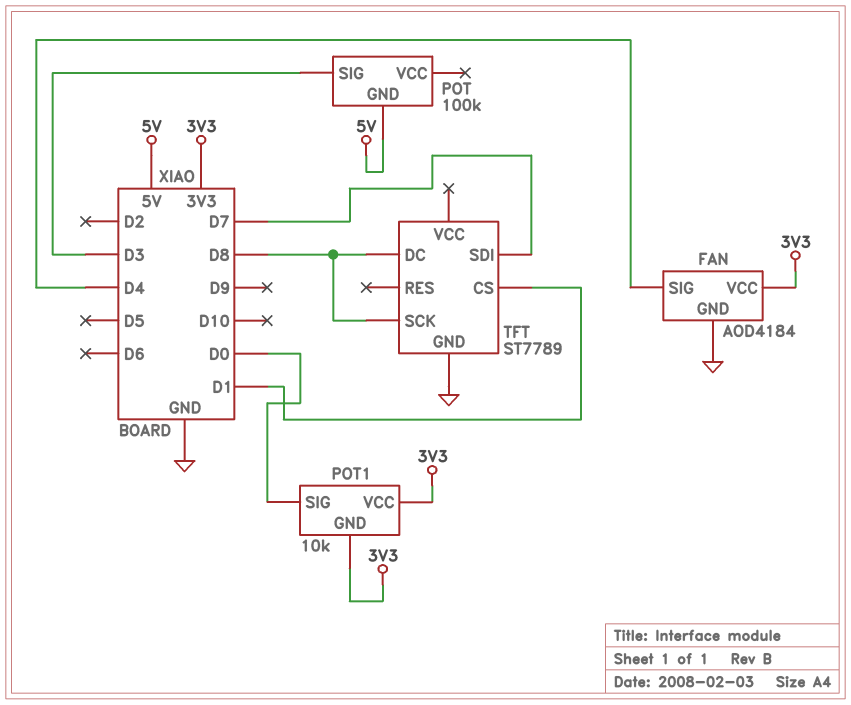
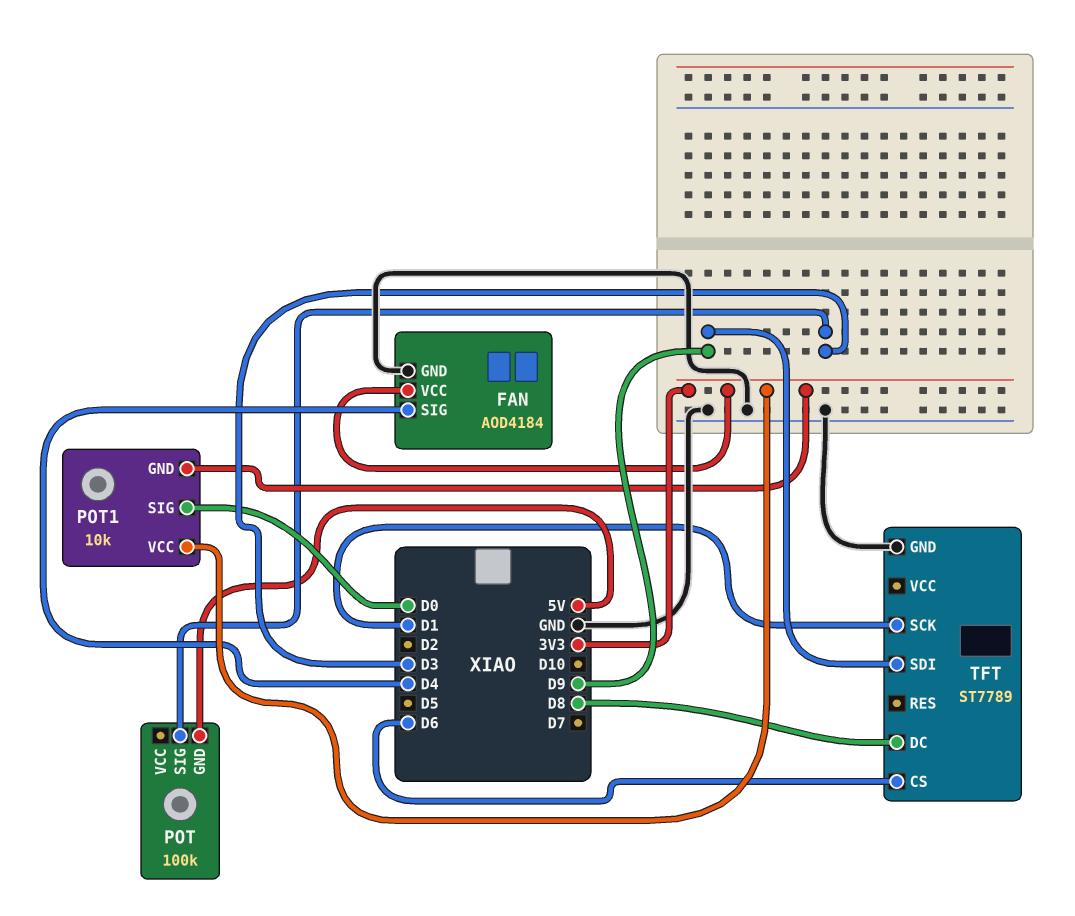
TFT pin CS: D1 -> D6
TFT pin SCK: D8 -> D1
TFT pin SDI: D7 -> D9

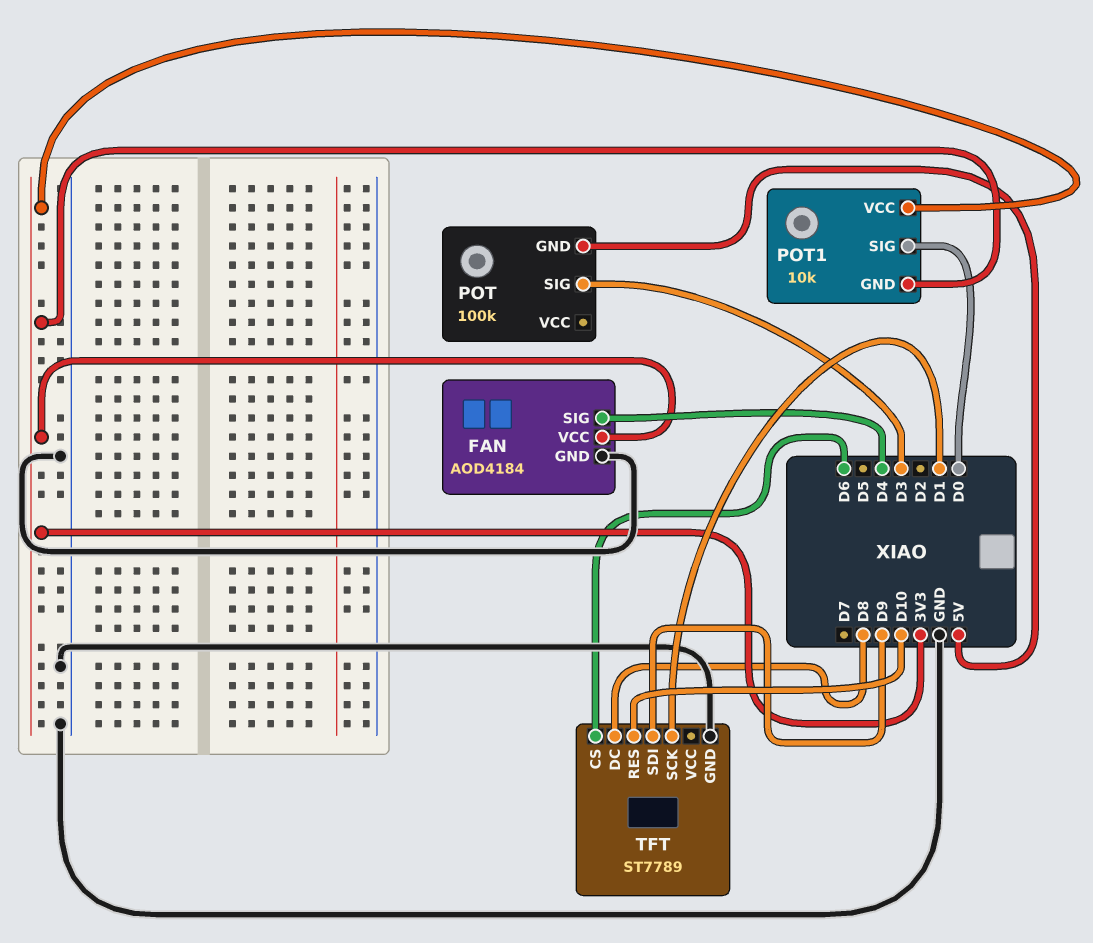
TFT pin RES: none -> D10

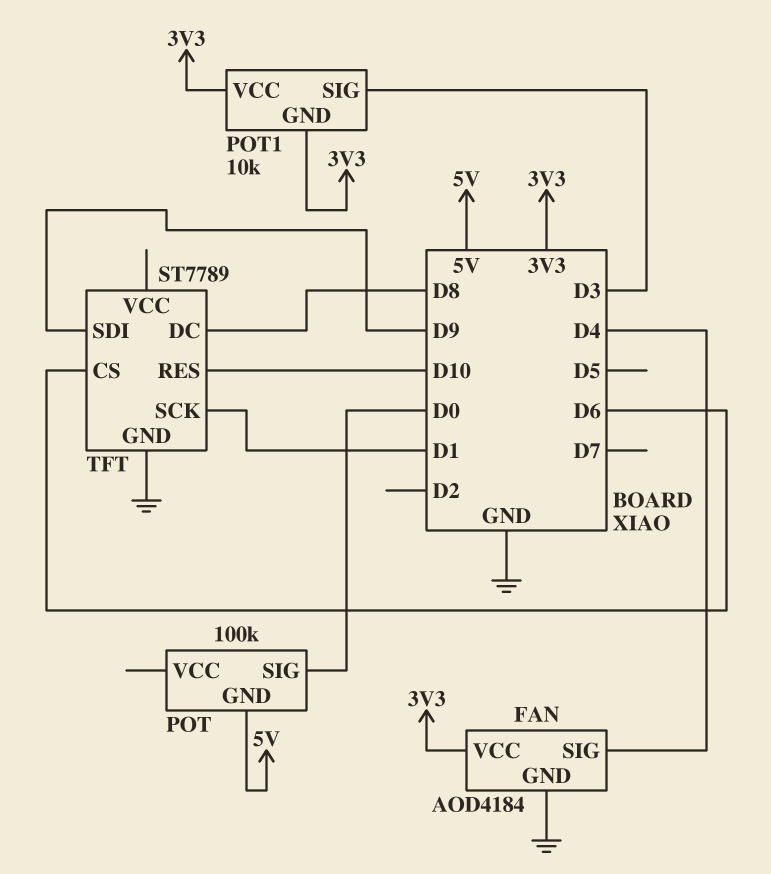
POT pin SIG: D3 -> D0
POT1 pin SIG: D0 -> D3

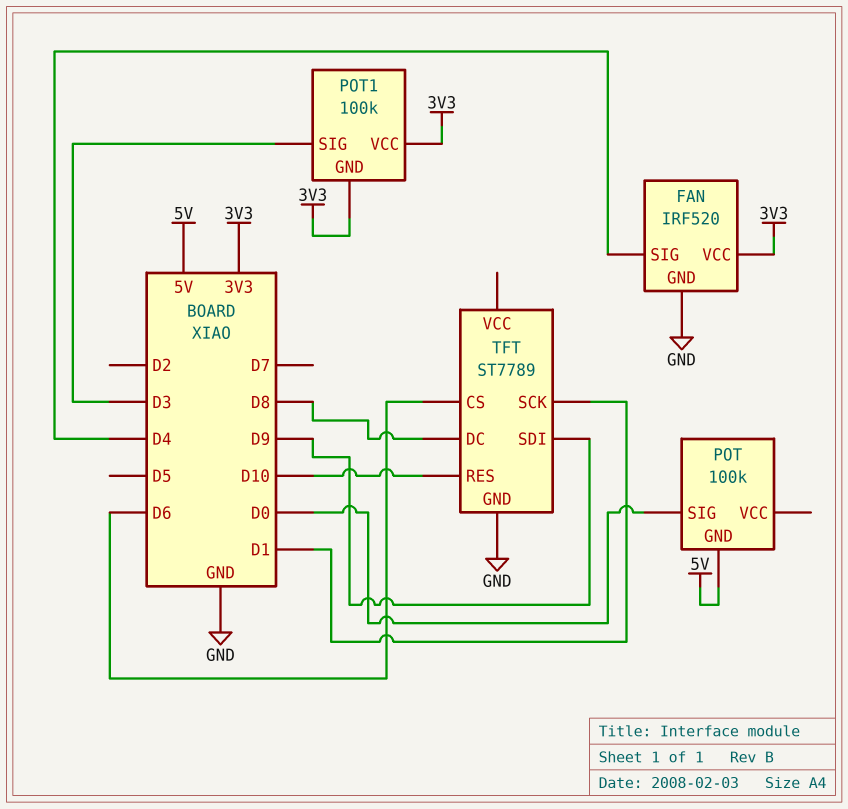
FAN: AOD4184 -> IRF520
POT1: 10k -> 100k

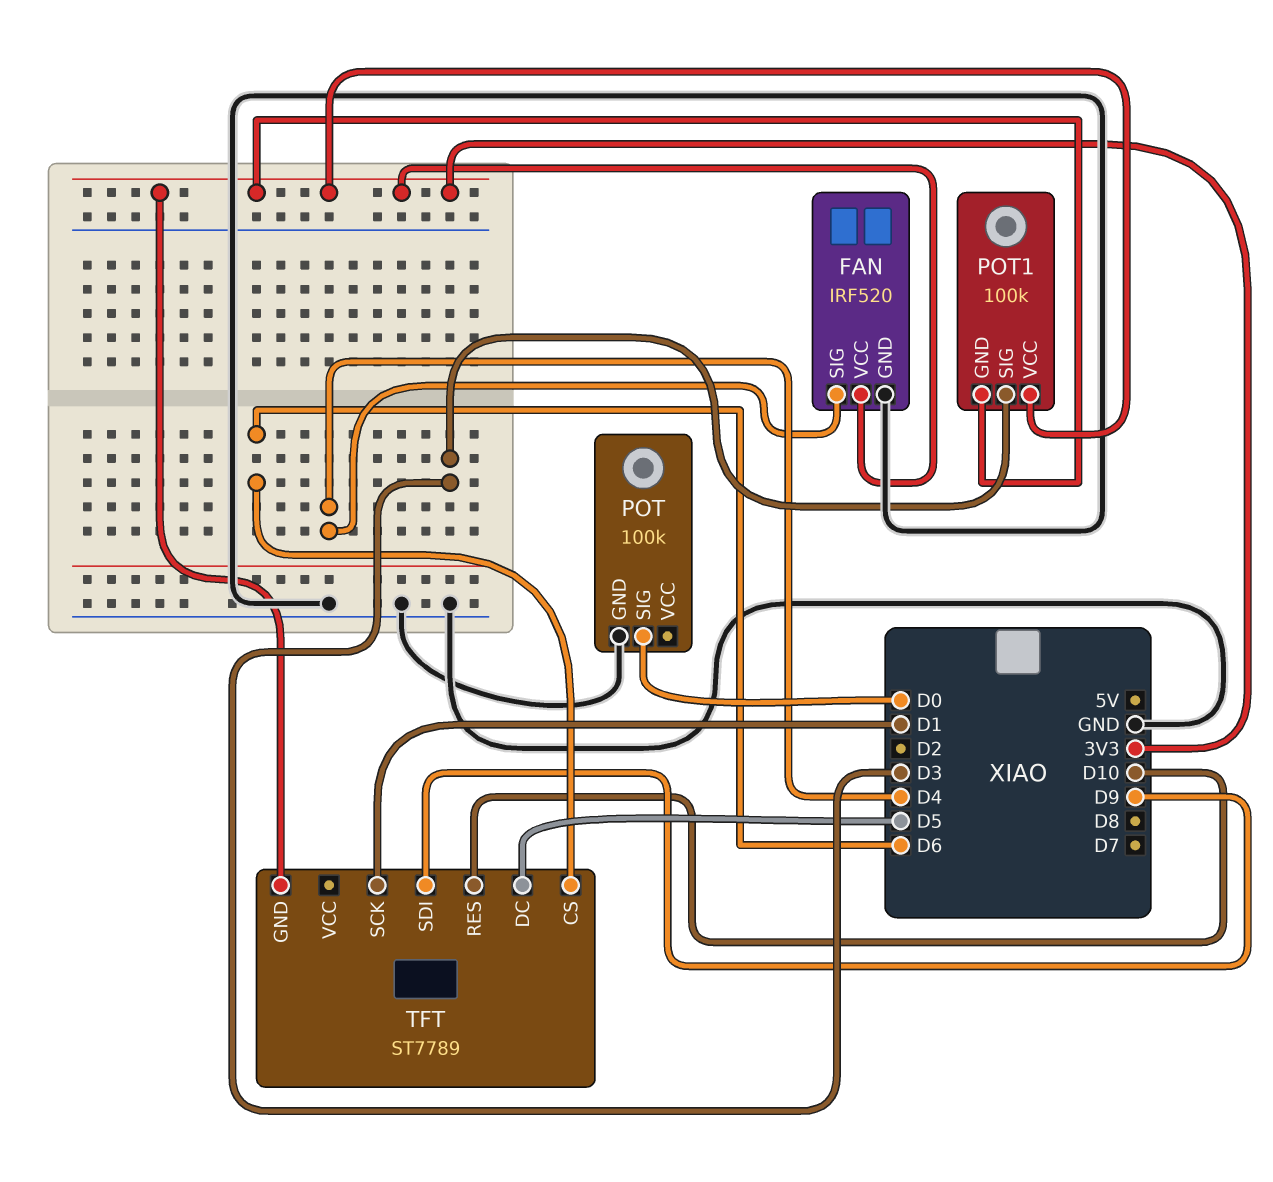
POT pin GND: 5V -> GND
TFT pin DC: D8 -> D5
TFT pin GND: GND -> 3V3

